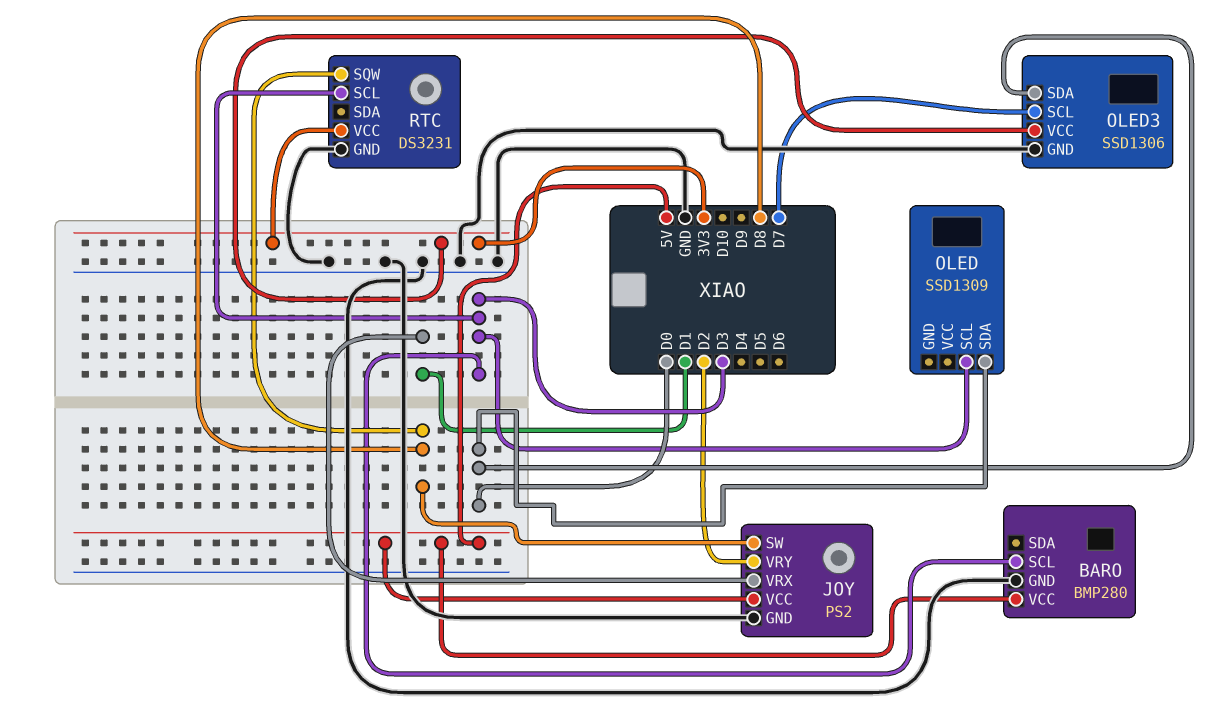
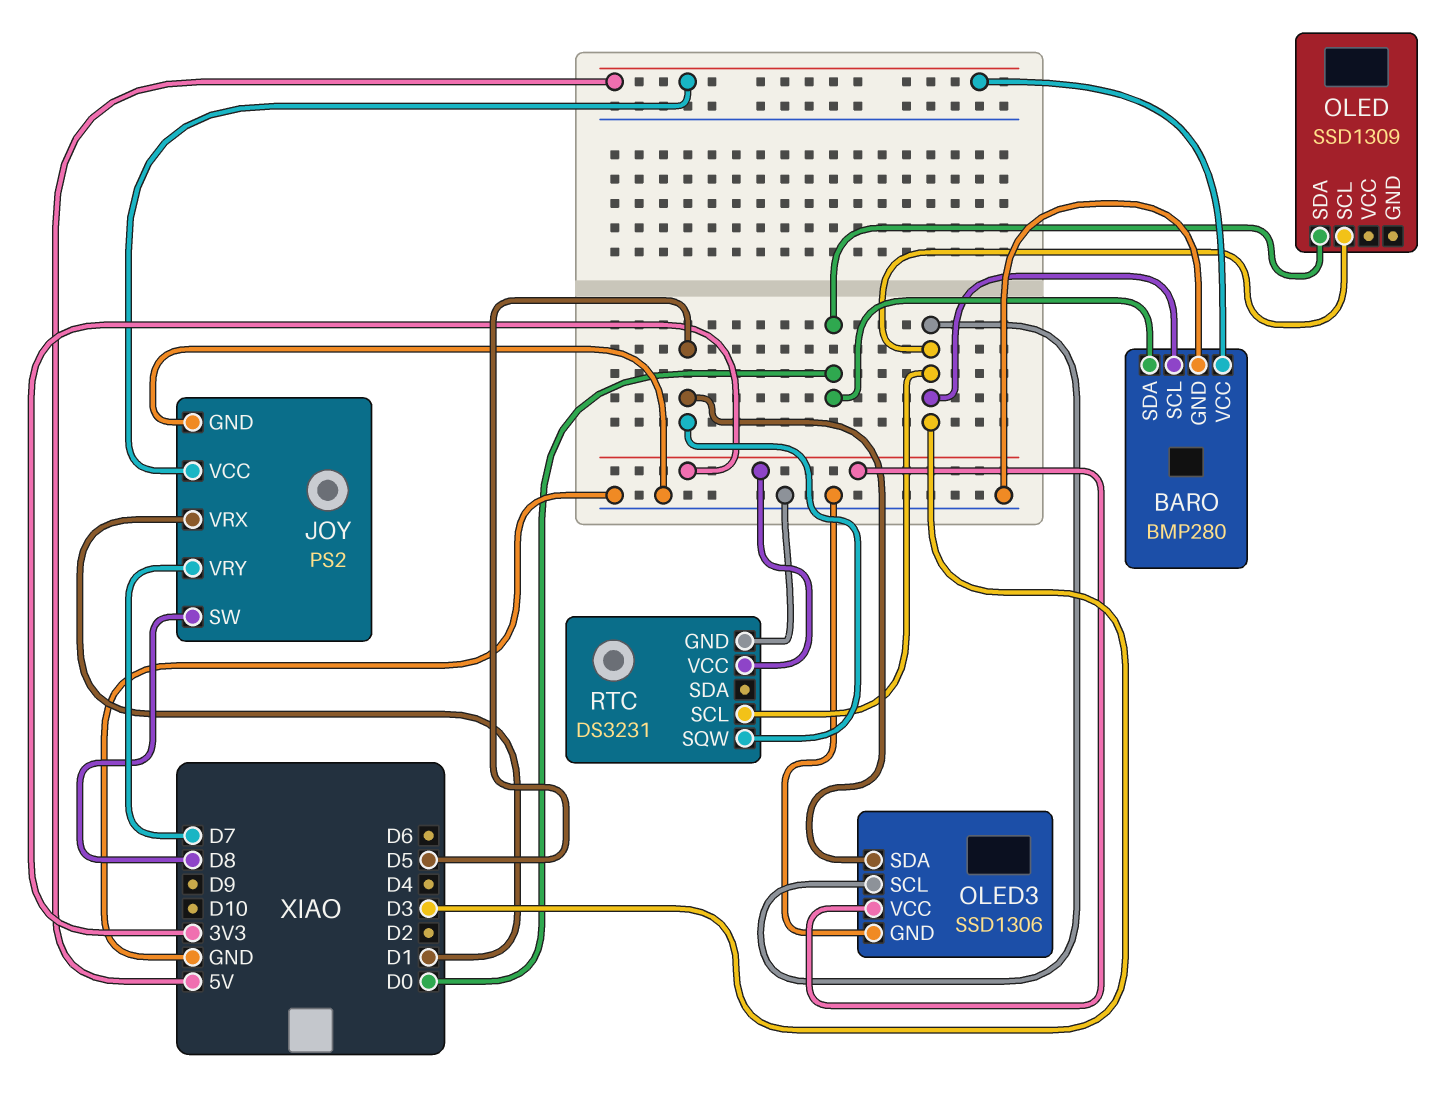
BARO pin SDA: none -> D0
JOY pin VRY: D2 -> D7
OLED3 pin SCL: D7 -> D3
OLED3 pin SDA: D0 -> D5
RTC pin SQW: D8 -> D5

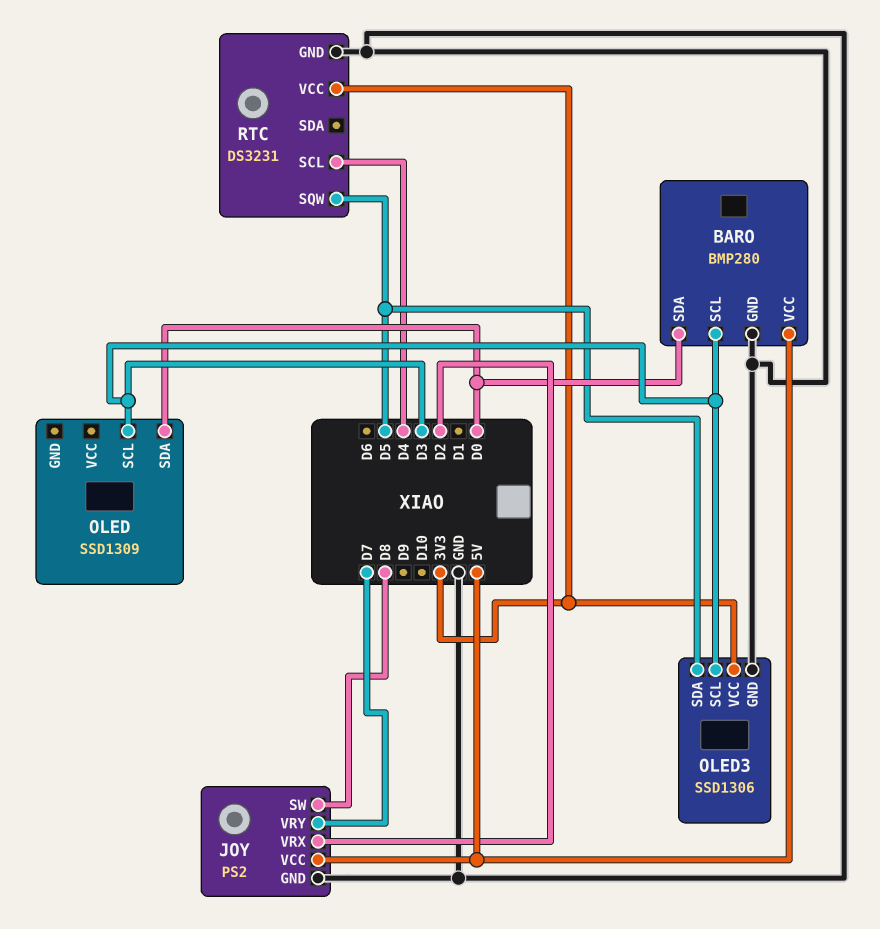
JOY pin VRX: D1 -> D2
RTC pin SCL: D3 -> D4

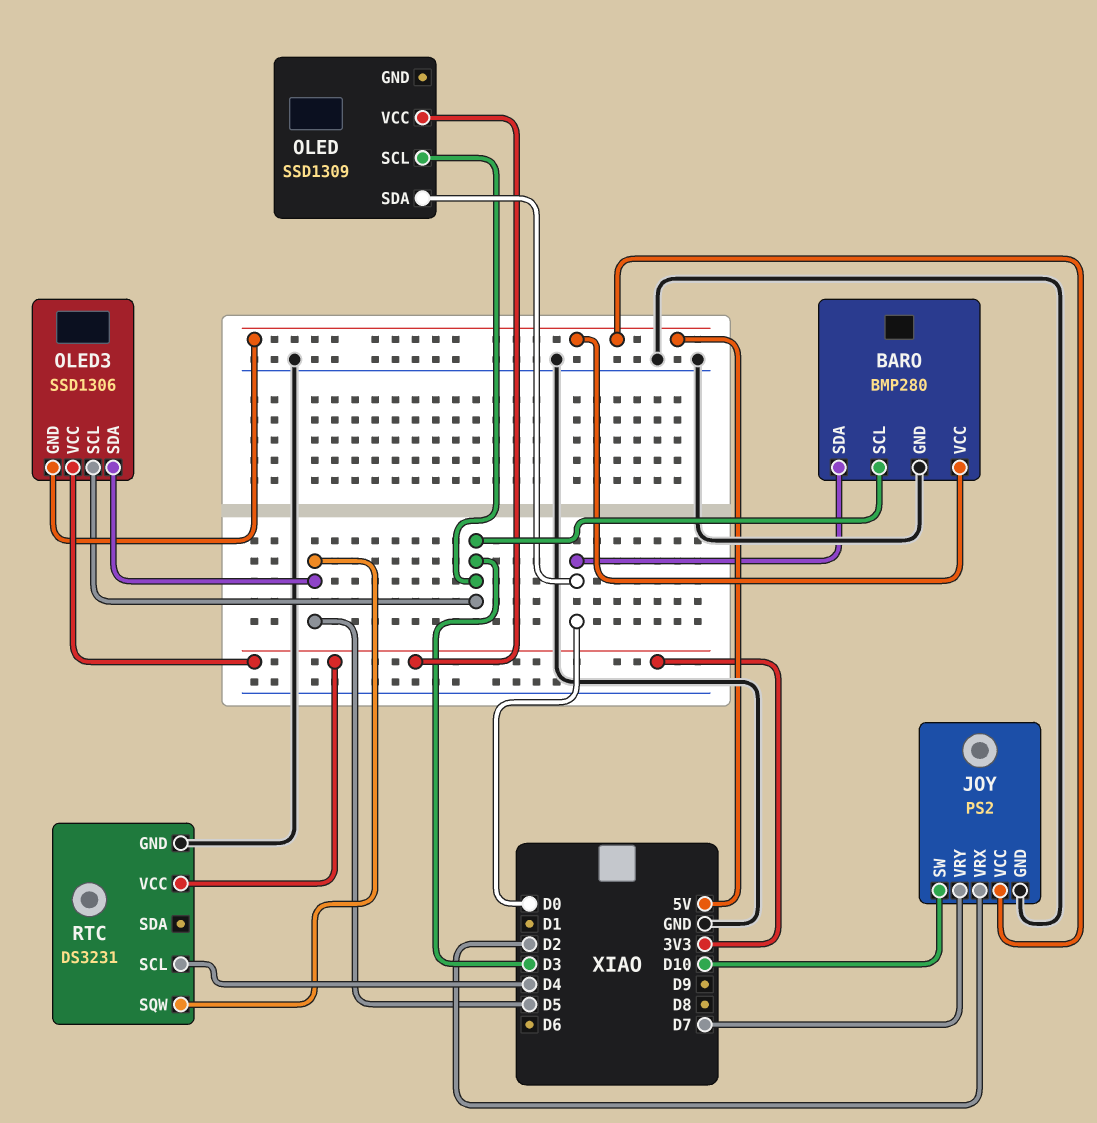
JOY pin SW: D8 -> D10
OLED pin VCC: none -> 3V3
OLED3 pin GND: GND -> 5V

